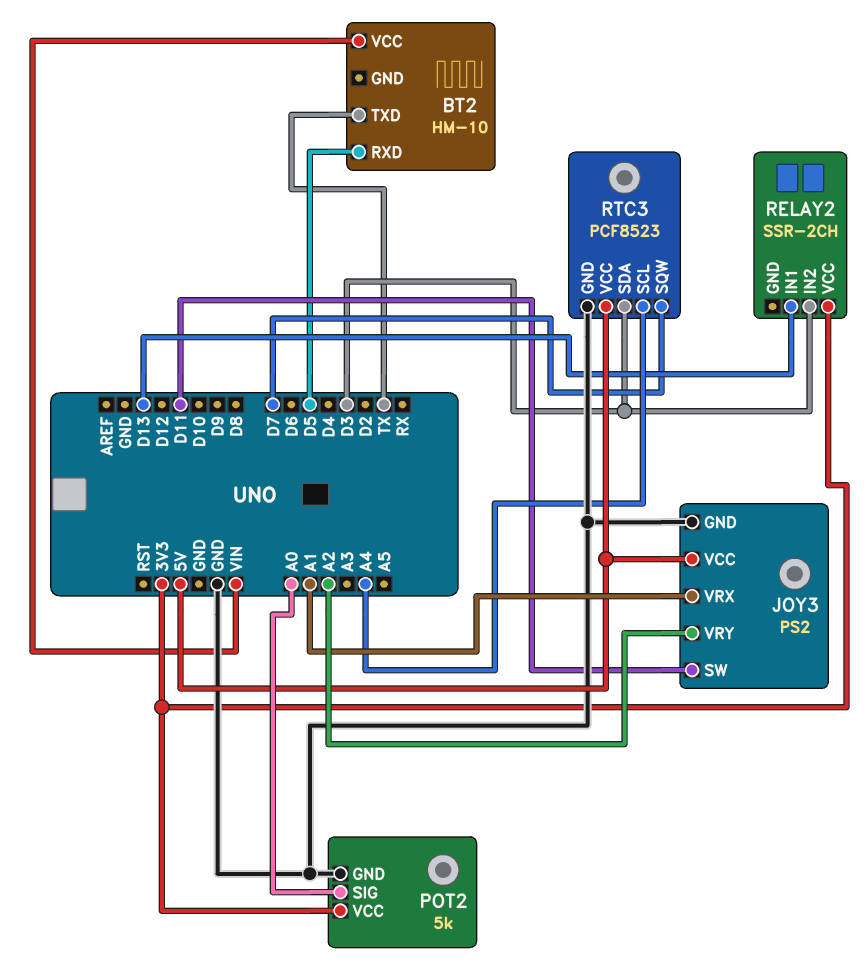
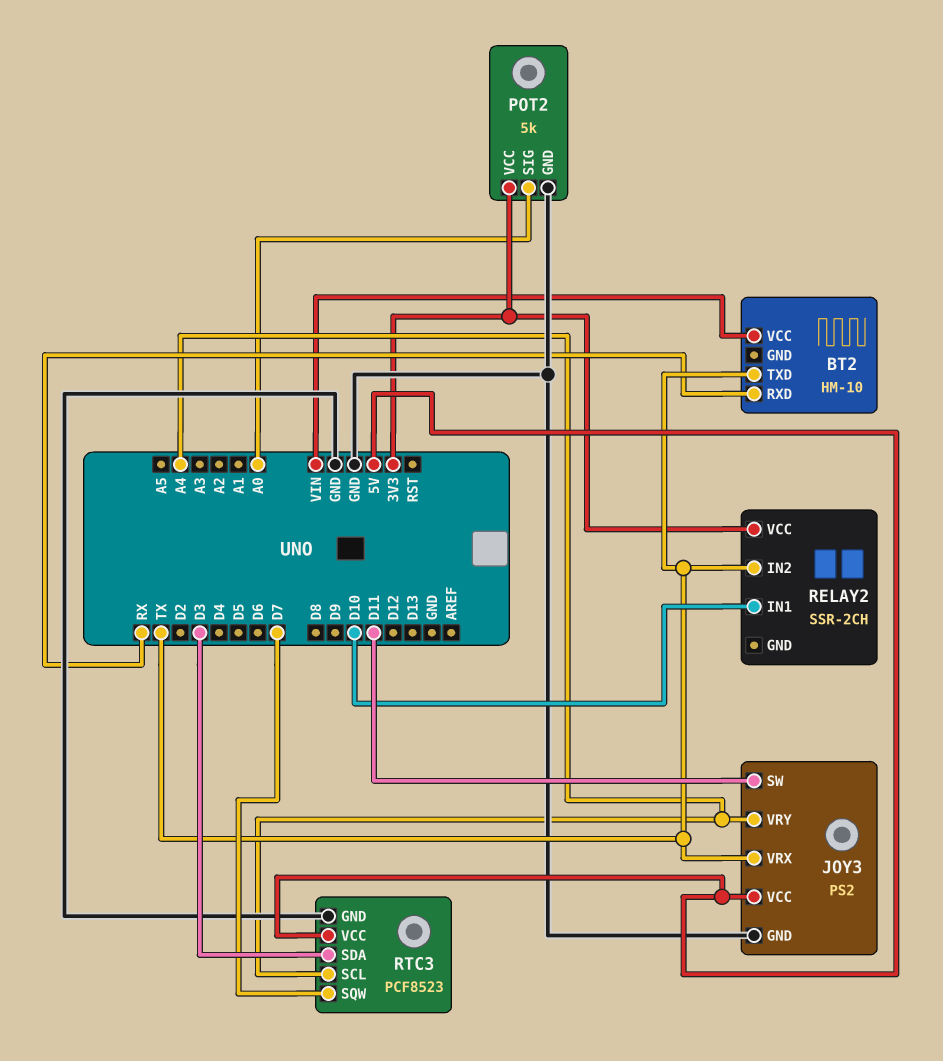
BT2 pin RXD: D5 -> RX
JOY3 pin VRX: A1 -> TX
JOY3 pin VRY: A2 -> A4
RELAY2 pin IN1: D13 -> D10
RELAY2 pin IN2: D3 -> TX

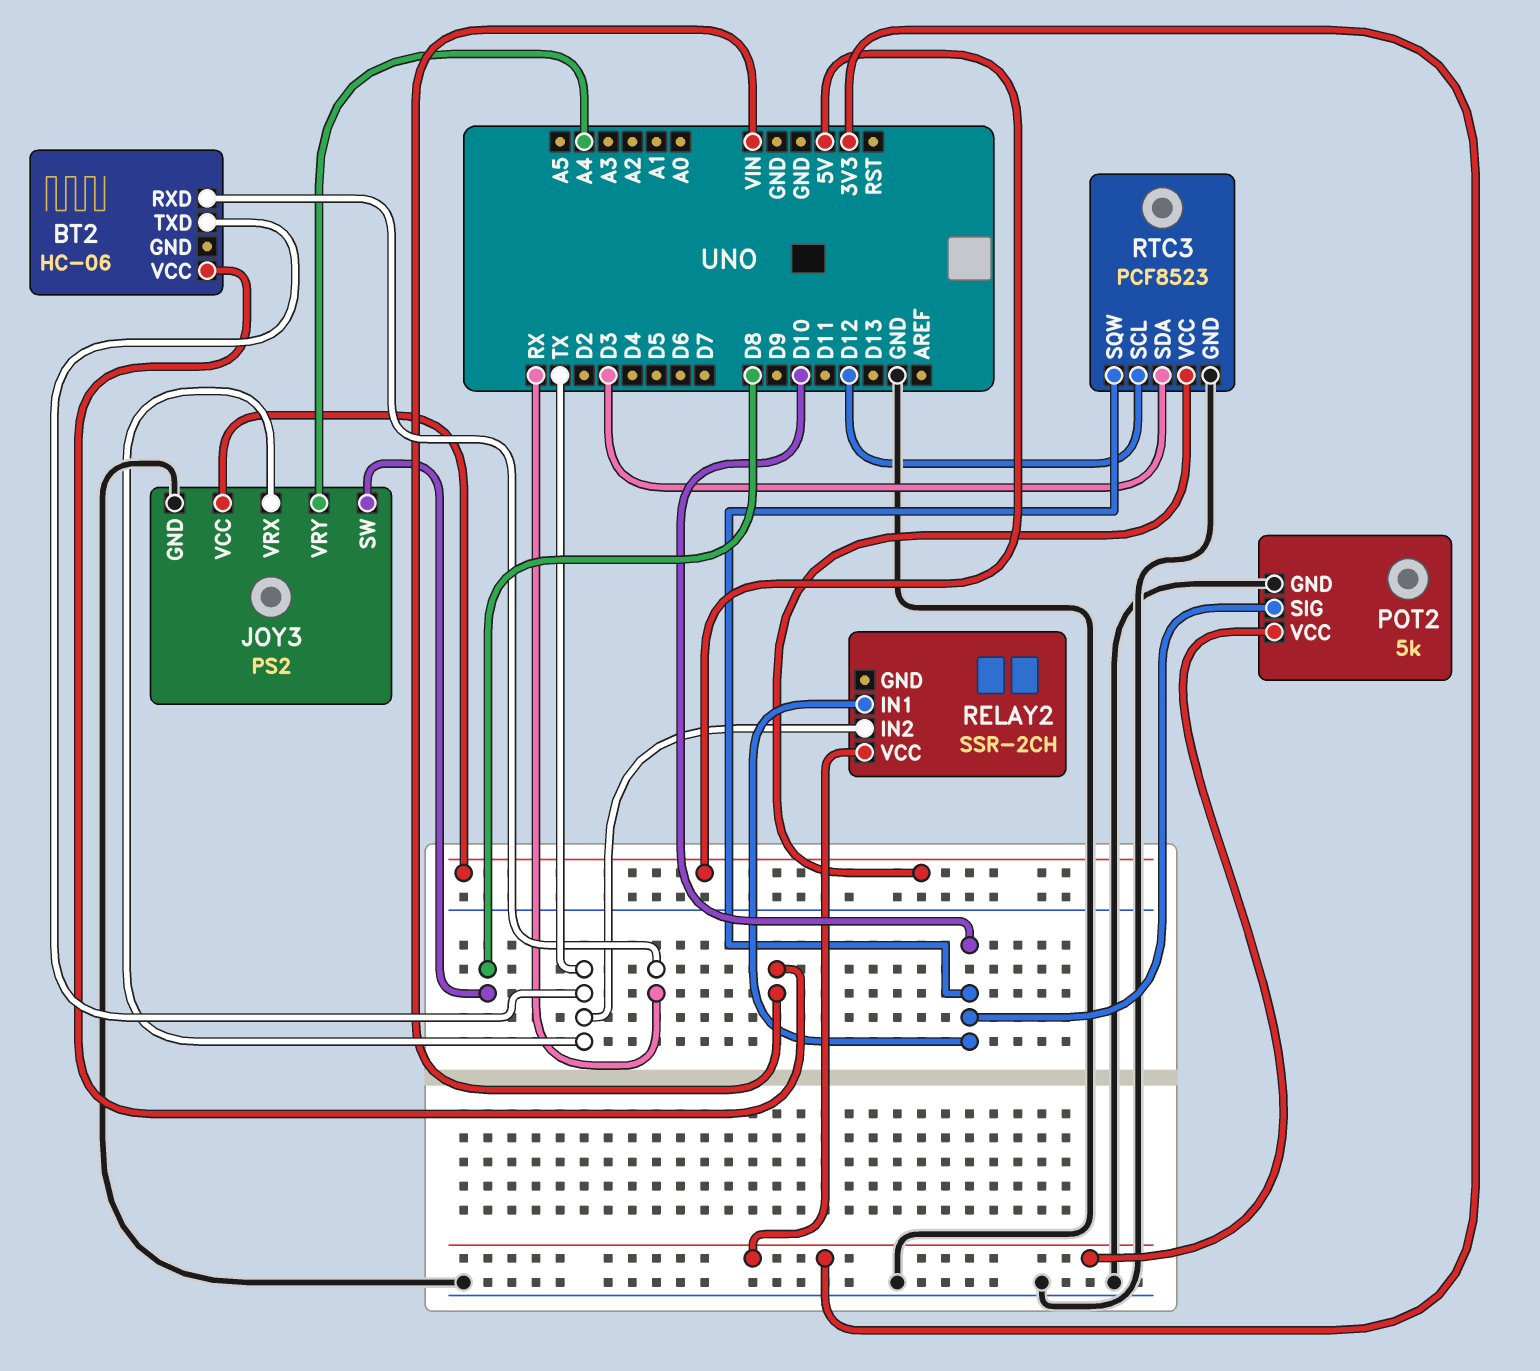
BT2: HM-10 -> HC-06
JOY3 pin SW: D11 -> D8
POT2 pin SIG: A0 -> D10
RTC3 pin SCL: A4 -> D12
RTC3 pin SQW: D7 -> D10

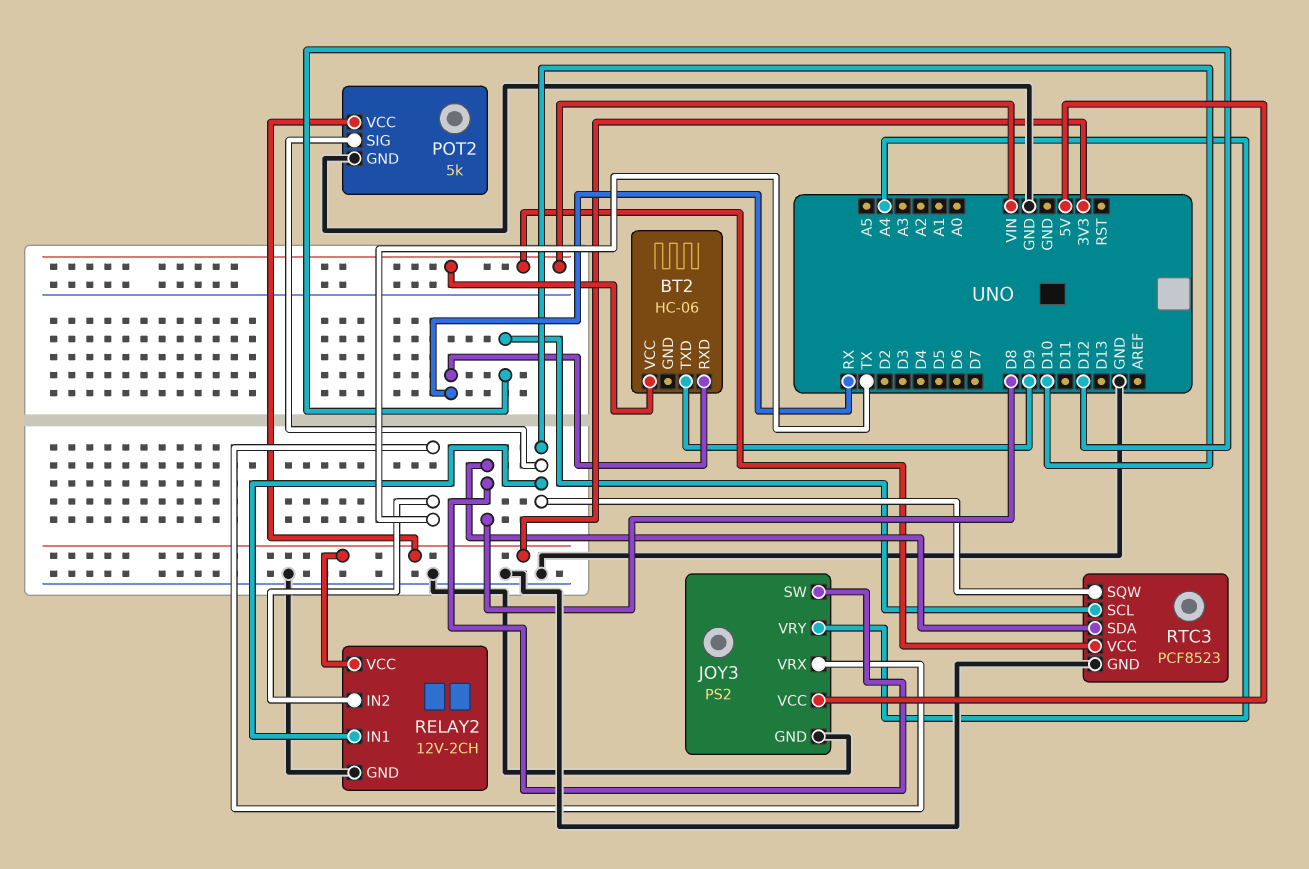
BT2 pin TXD: TX -> D9
RELAY2: SSR-2CH -> 12V-2CH
RELAY2 pin GND: none -> GND
RTC3 pin SDA: D3 -> D8
RTC3 pin VCC: 5V -> VIN

